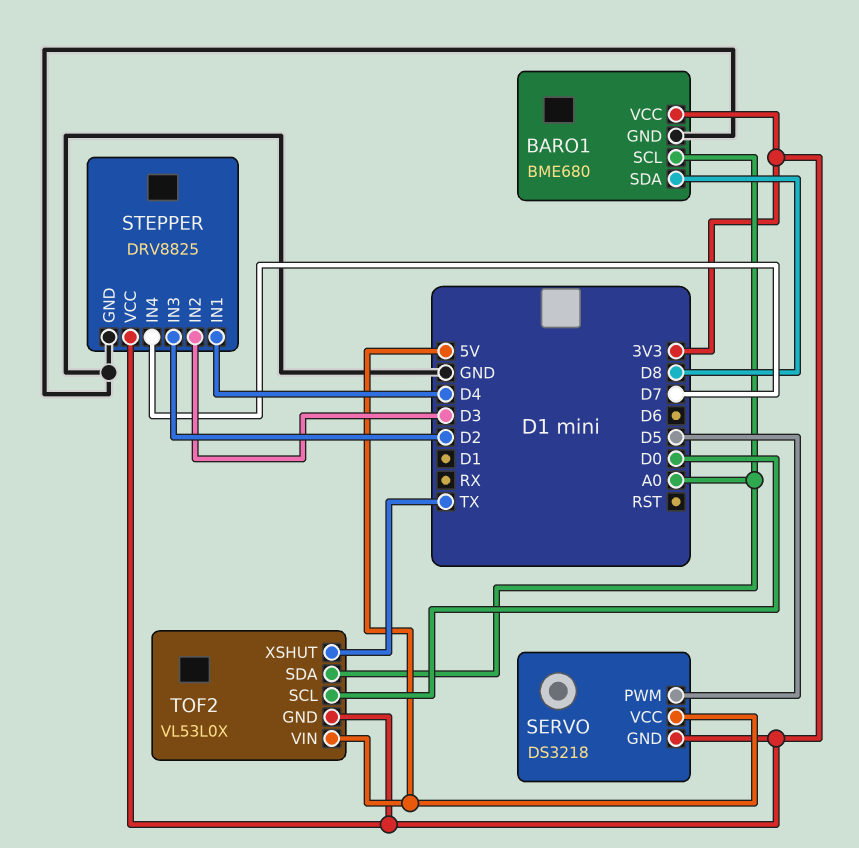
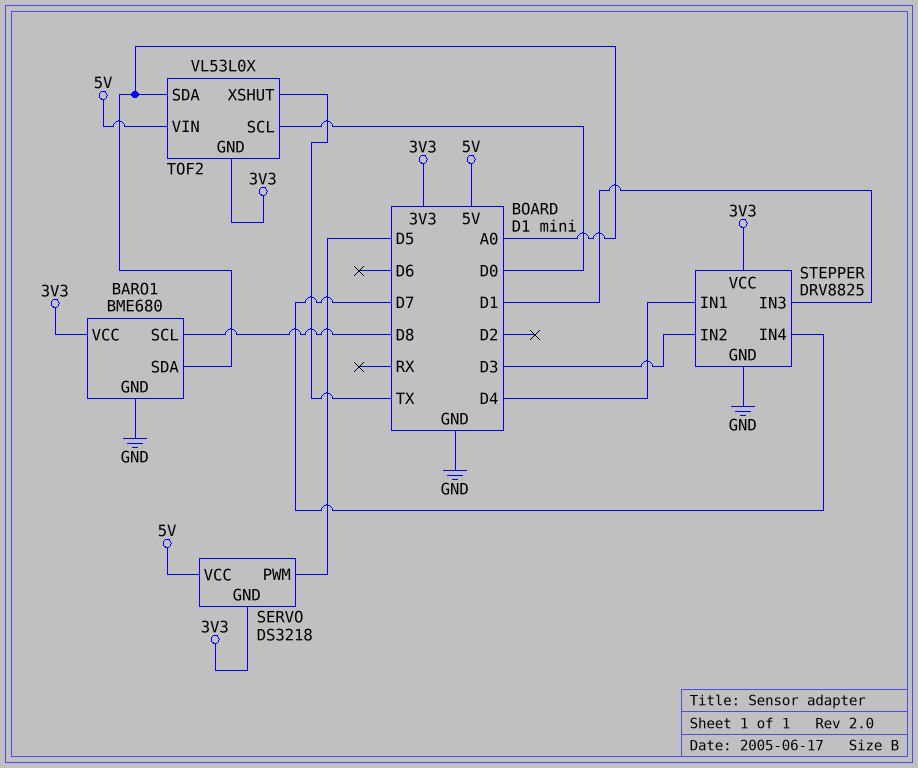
BARO1 pin SCL: A0 -> D8
BARO1 pin SDA: D8 -> A0
STEPPER pin IN3: D2 -> D1

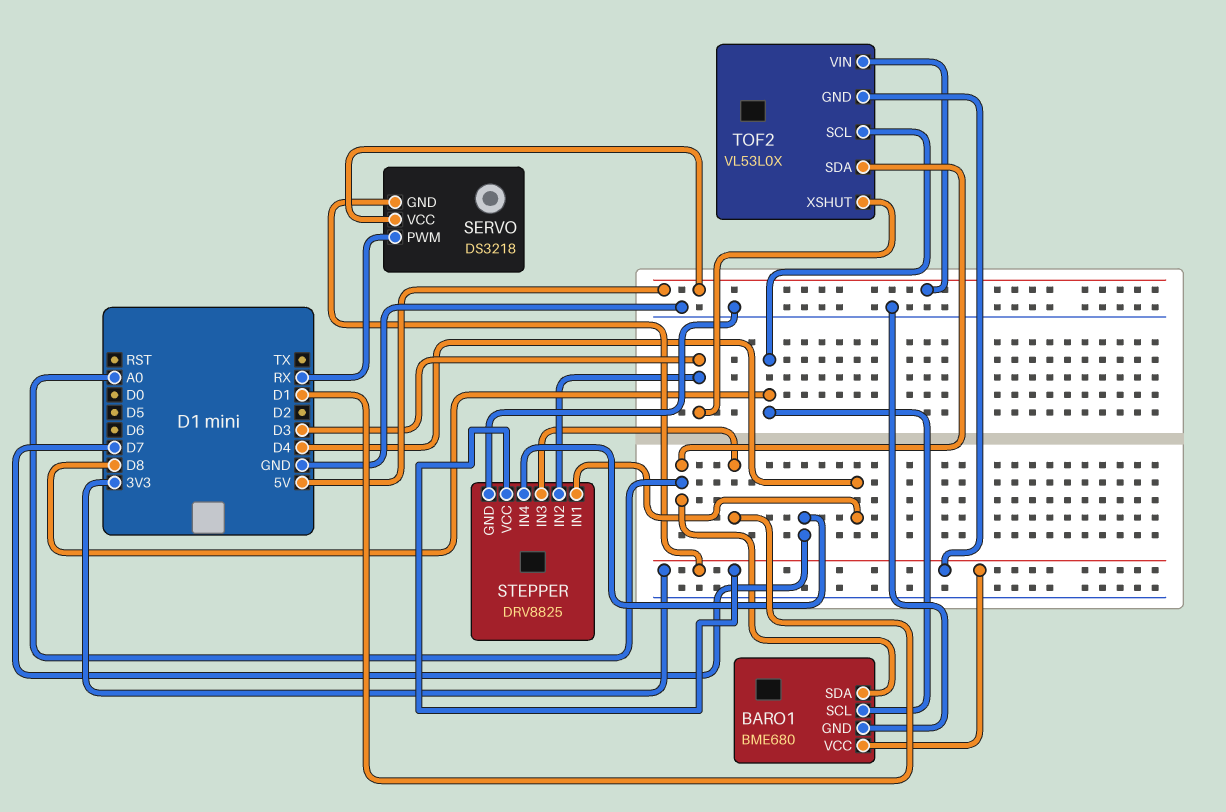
SERVO pin PWM: D5 -> RX
TOF2 pin SCL: D0 -> D8
TOF2 pin XSHUT: TX -> D3

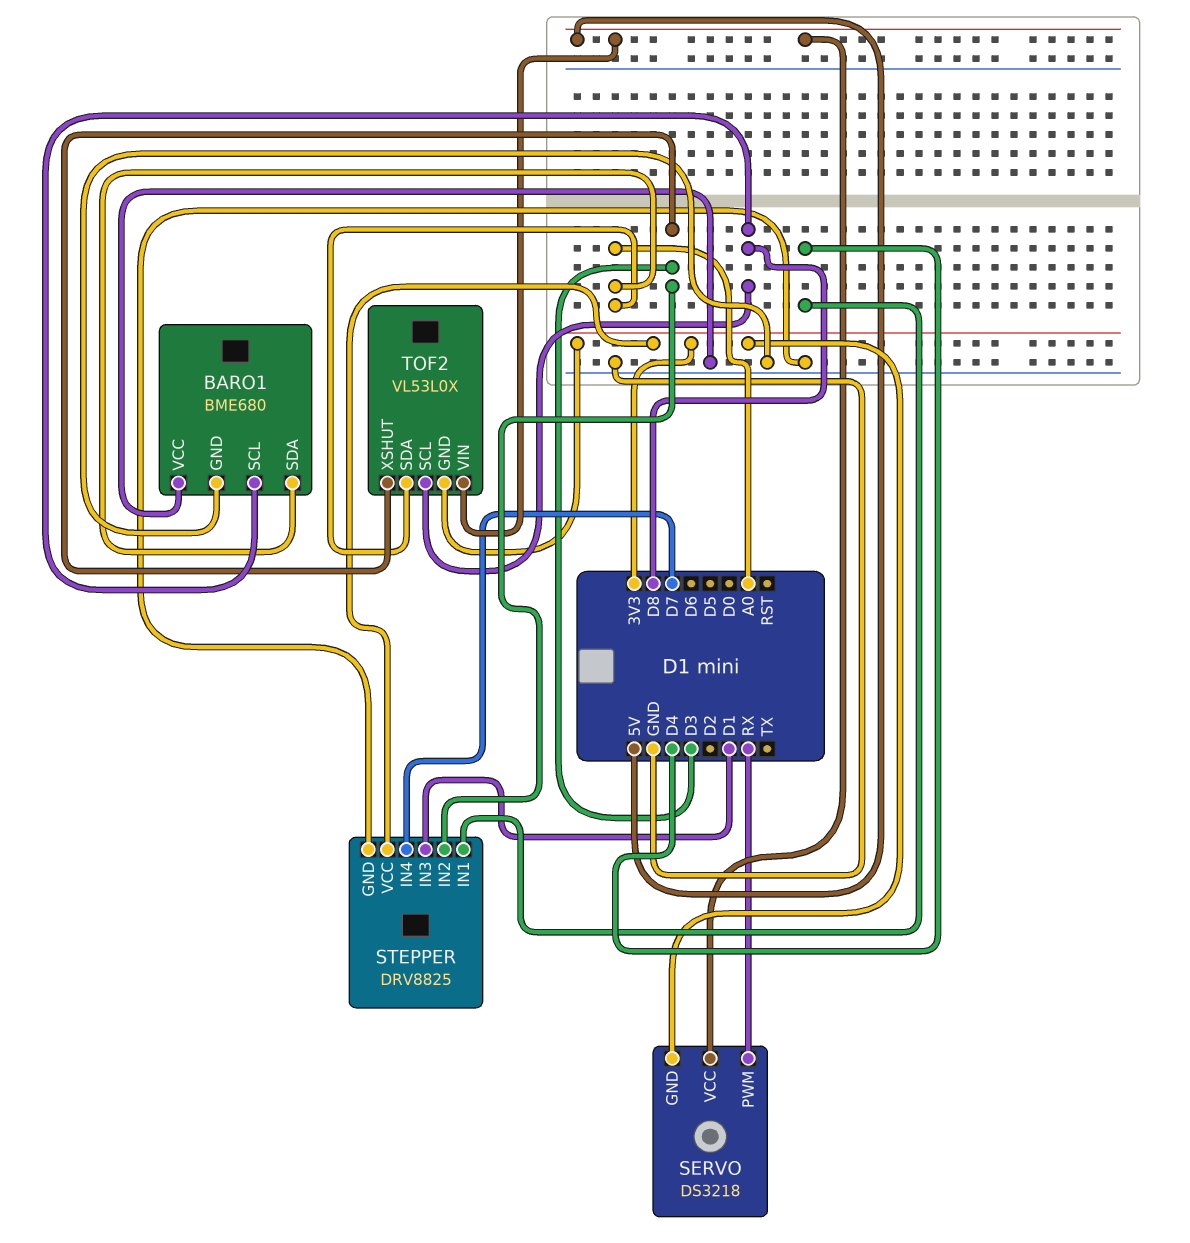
BARO1 pin VCC: 3V3 -> GND

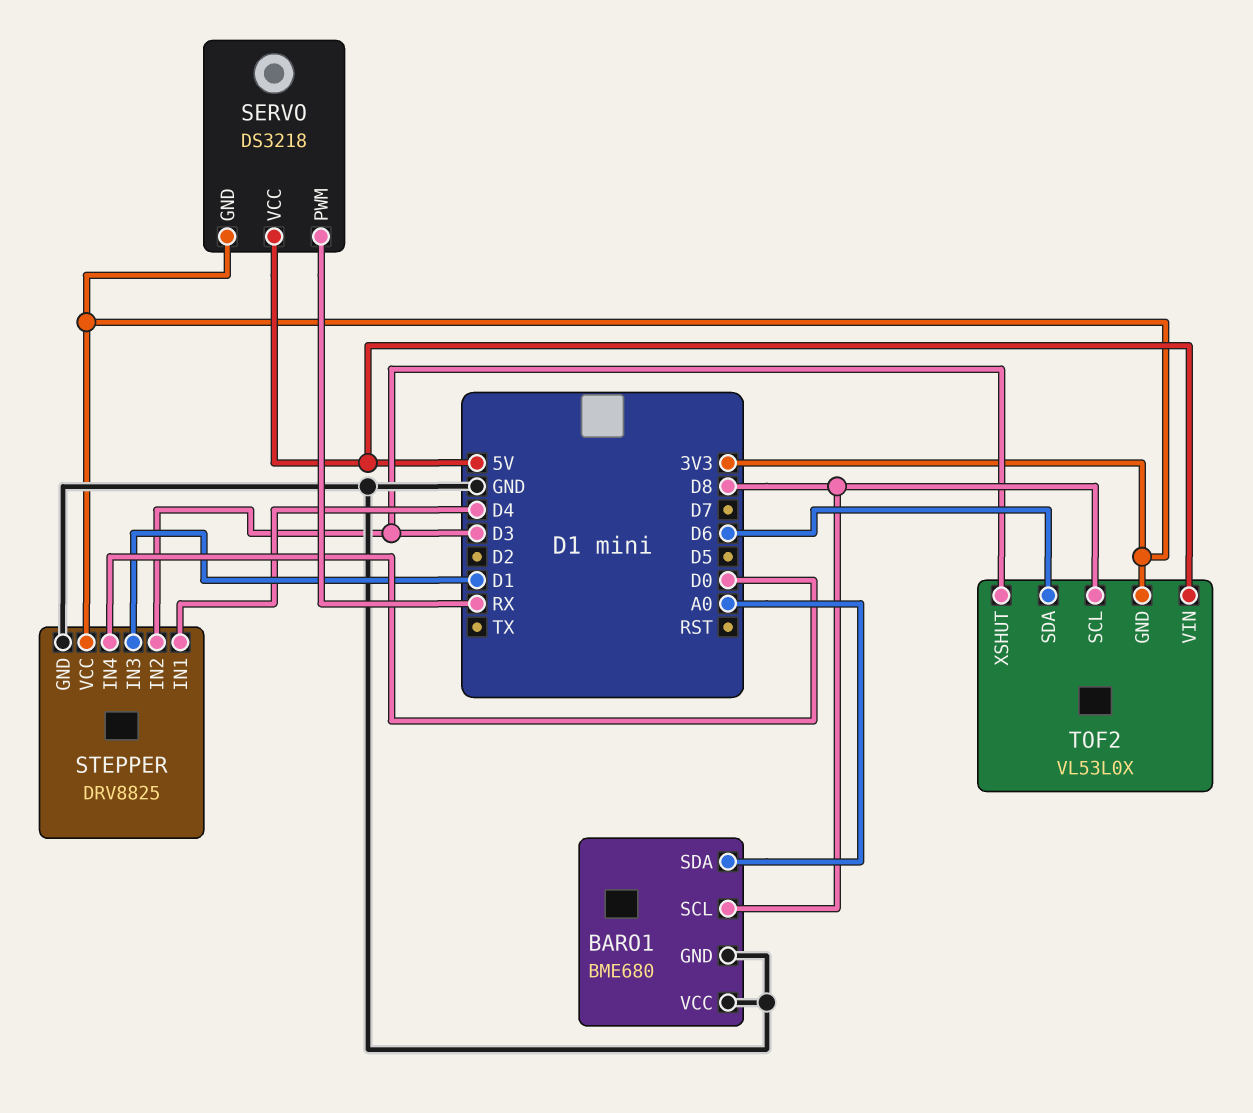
STEPPER pin IN4: D7 -> D0
TOF2 pin SDA: A0 -> D6

